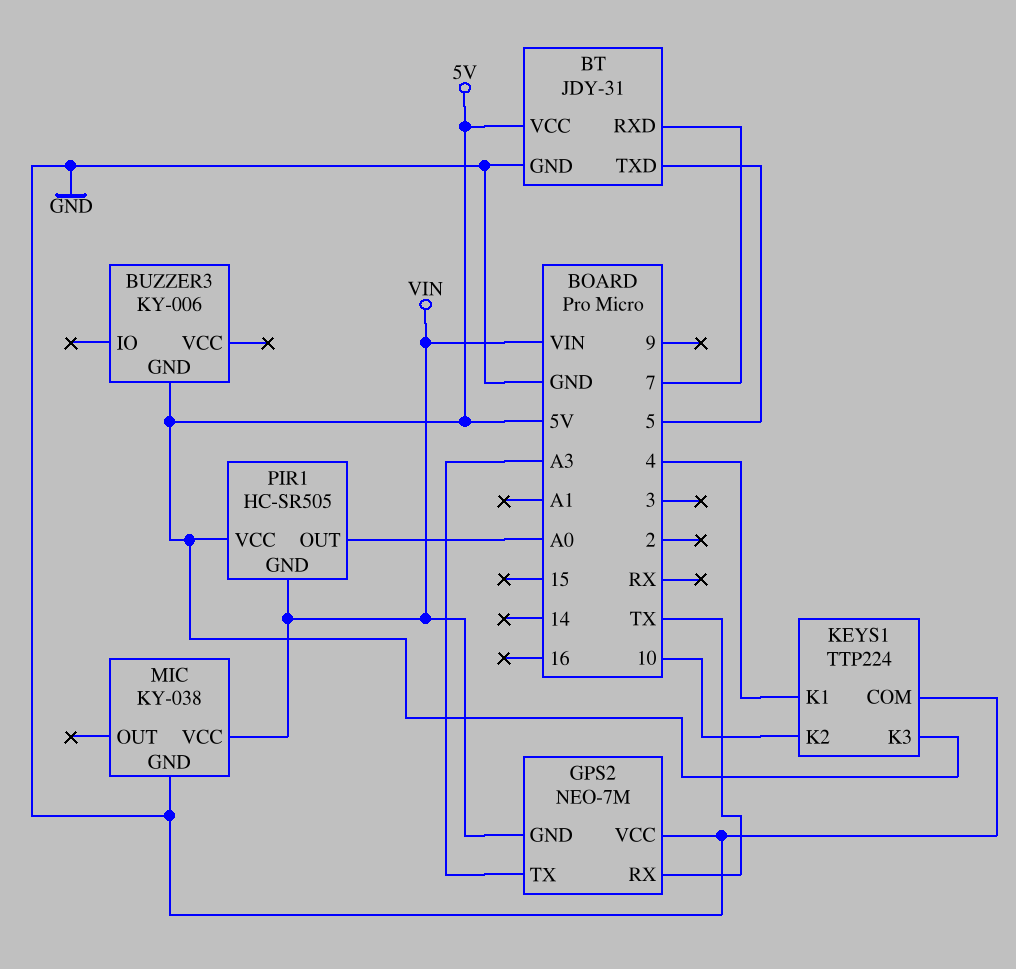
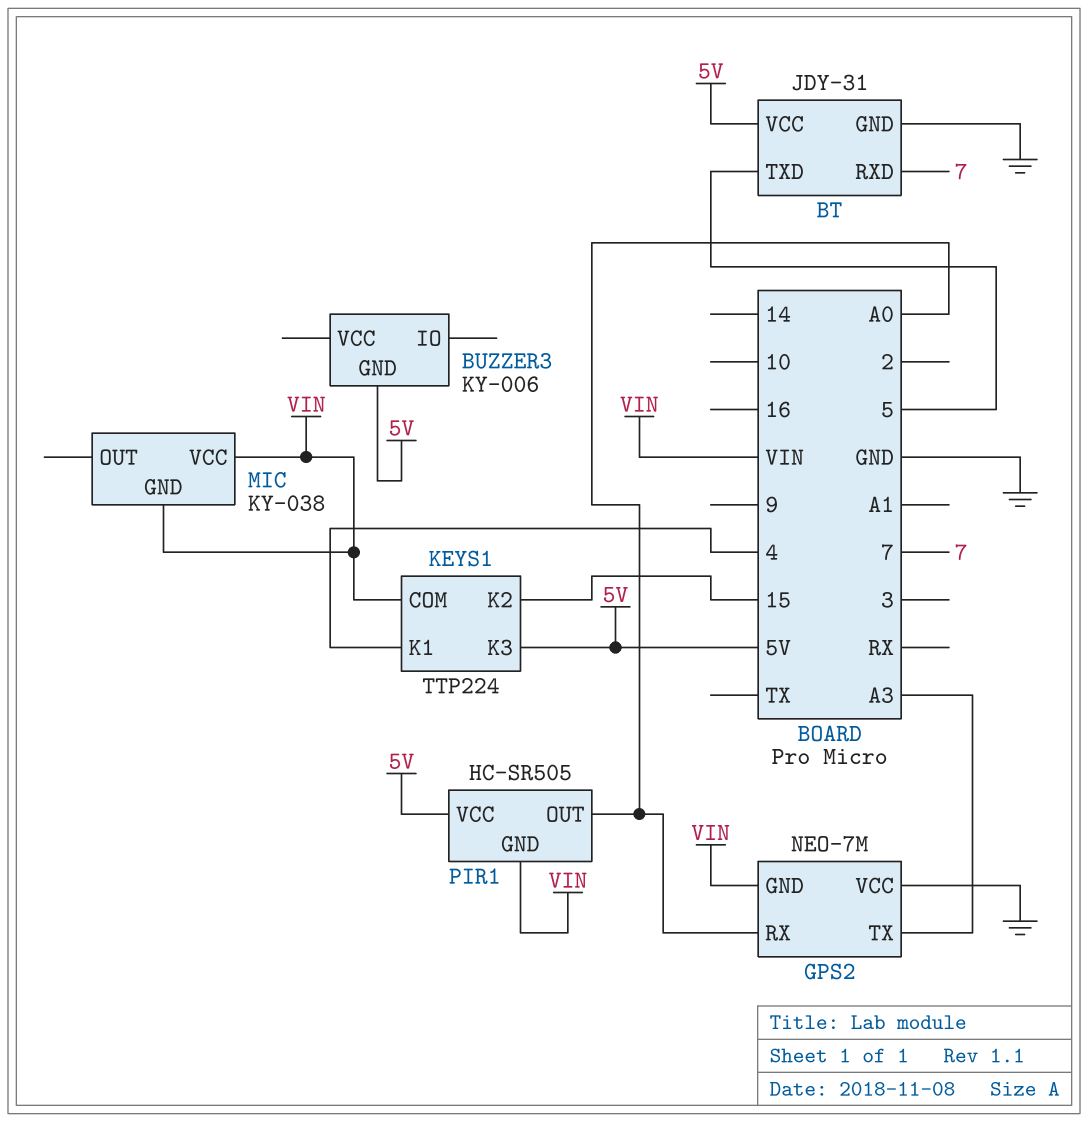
GPS2 pin RX: TX -> A0
KEYS1 pin COM: GND -> VIN
KEYS1 pin K2: 10 -> 15
MIC pin GND: GND -> VIN

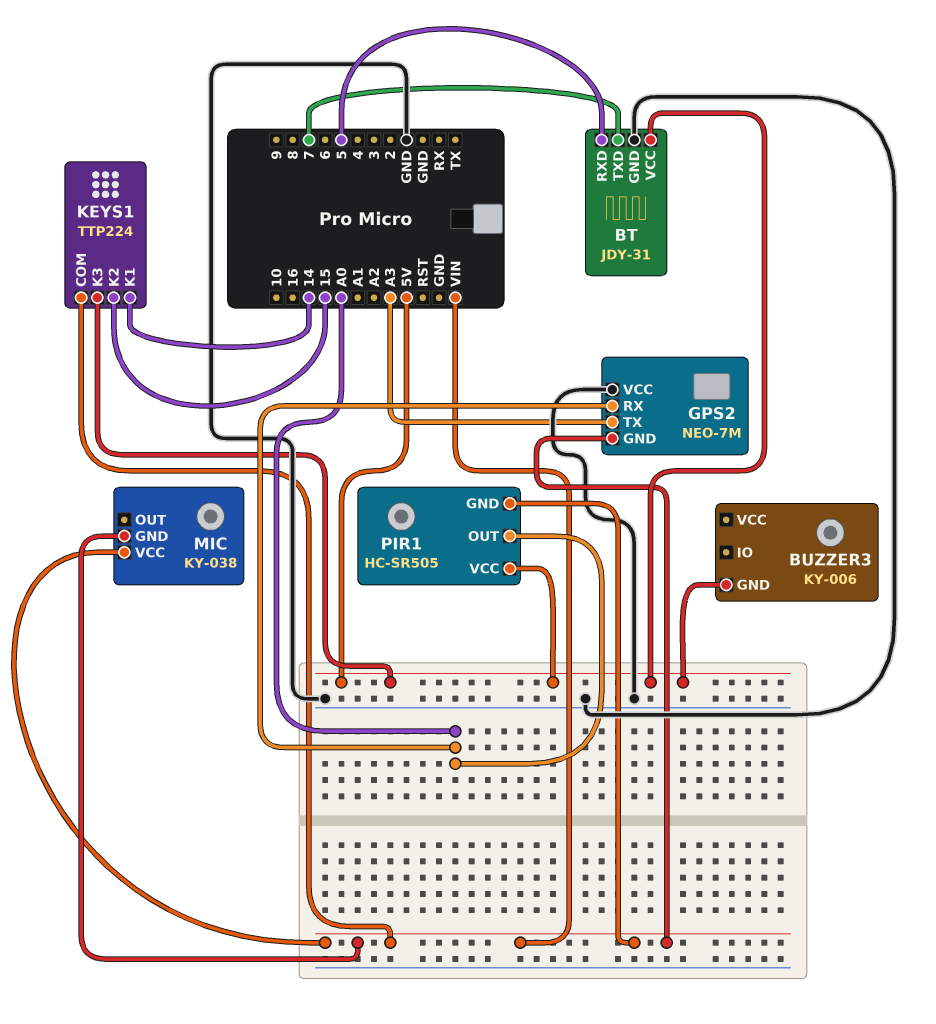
BT pin RXD: 7 -> 5
BT pin TXD: 5 -> 7
KEYS1 pin K1: 4 -> 14

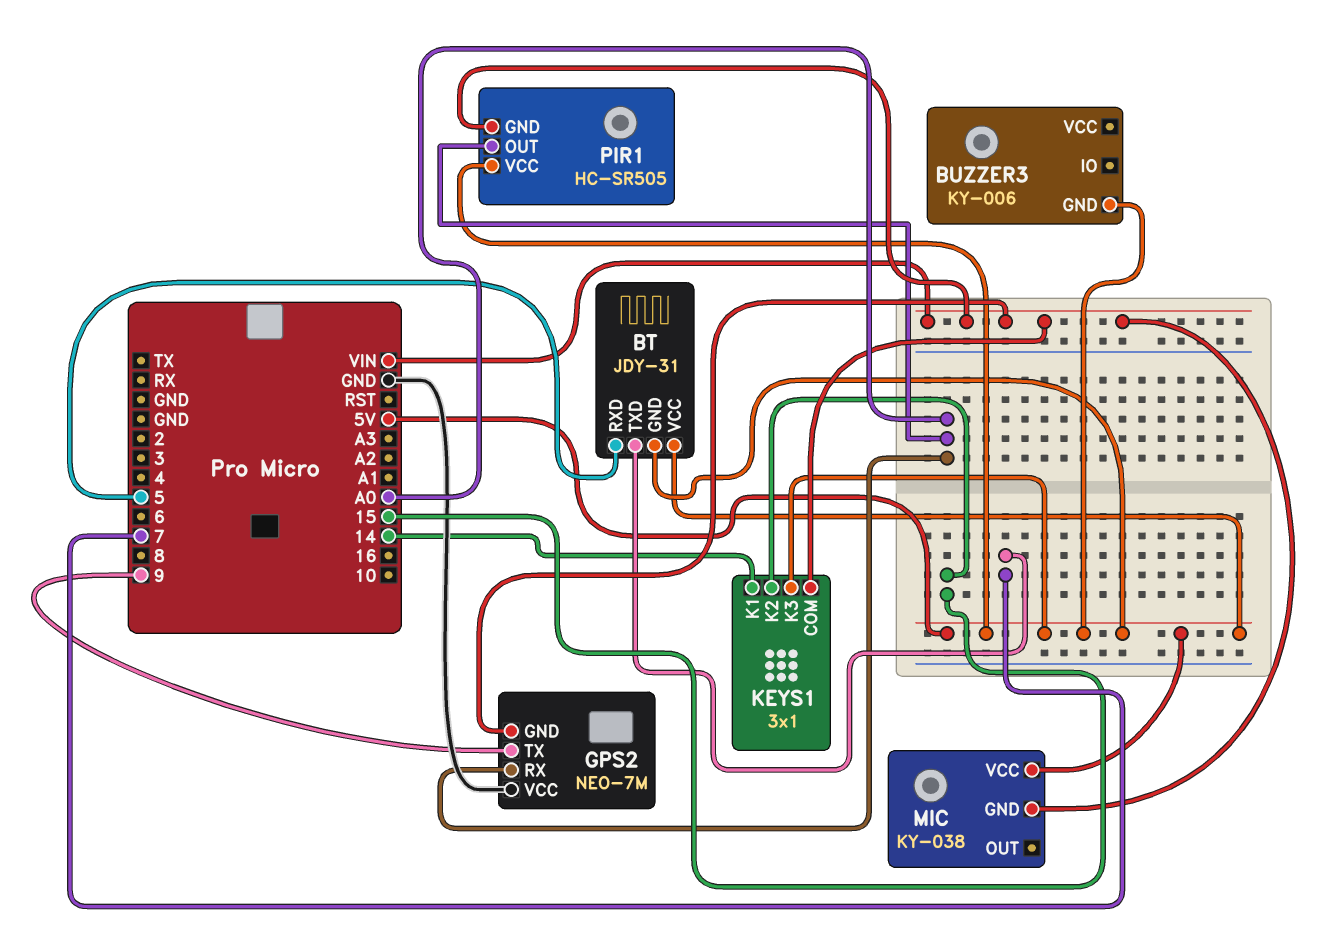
BT pin GND: GND -> 5V
GPS2 pin TX: A3 -> 9
KEYS1: TTP224 -> 3x1
MIC pin VCC: VIN -> 5V

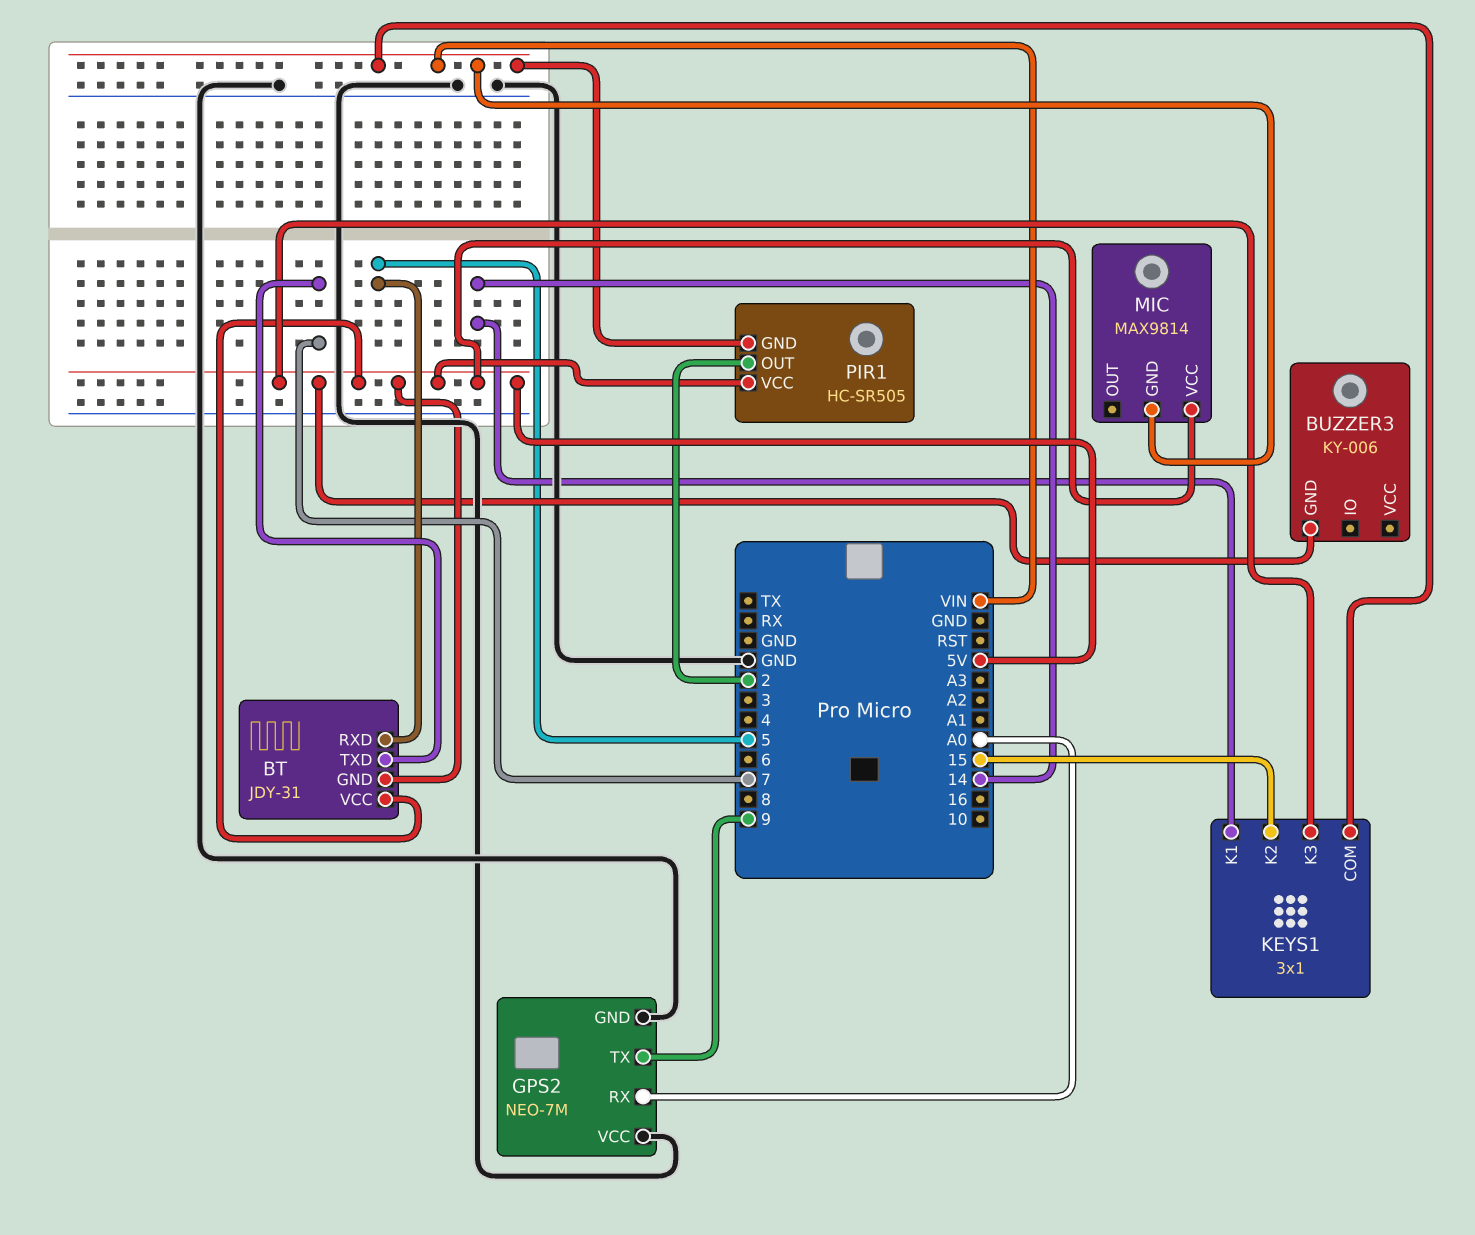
GPS2 pin GND: VIN -> GND
MIC: KY-038 -> MAX9814
PIR1 pin OUT: A0 -> 2

